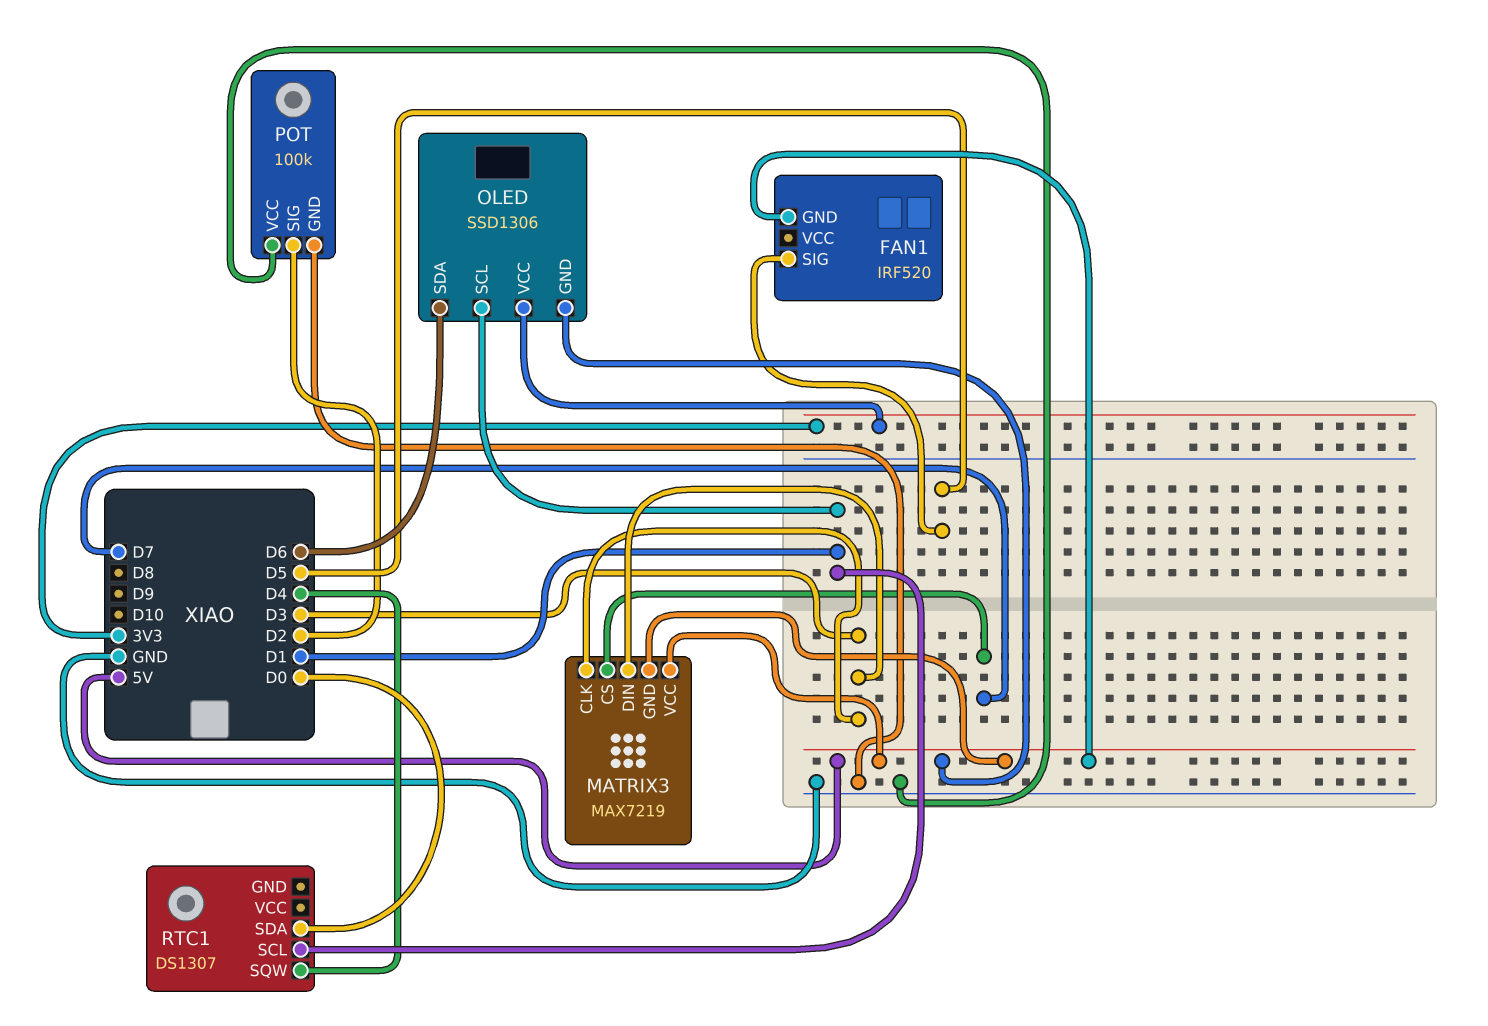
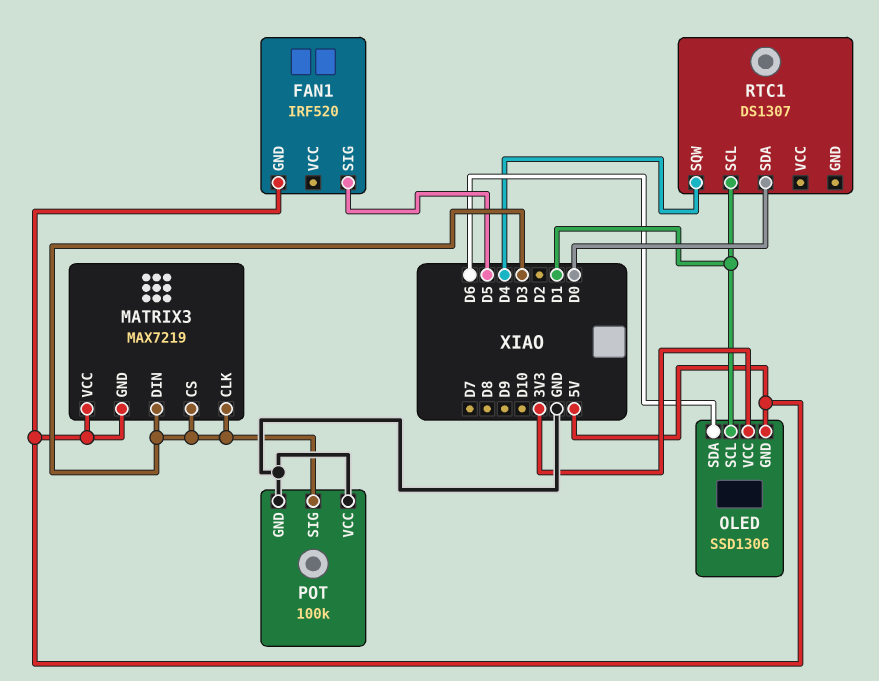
MATRIX3 pin CS: D7 -> D3
POT pin SIG: D2 -> D3

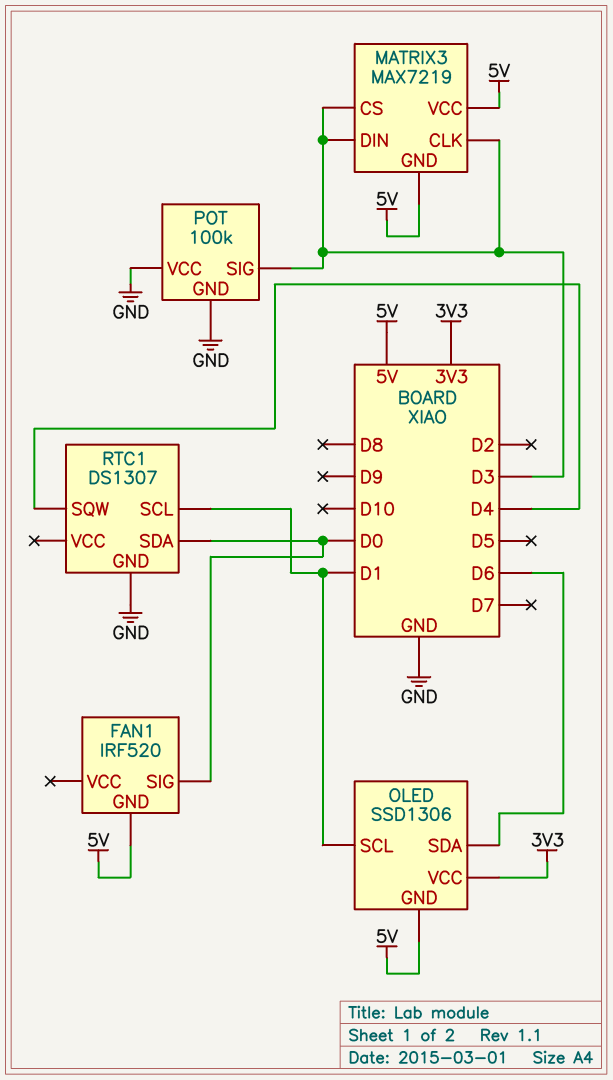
FAN1 pin SIG: D5 -> D0
RTC1 pin GND: none -> GND

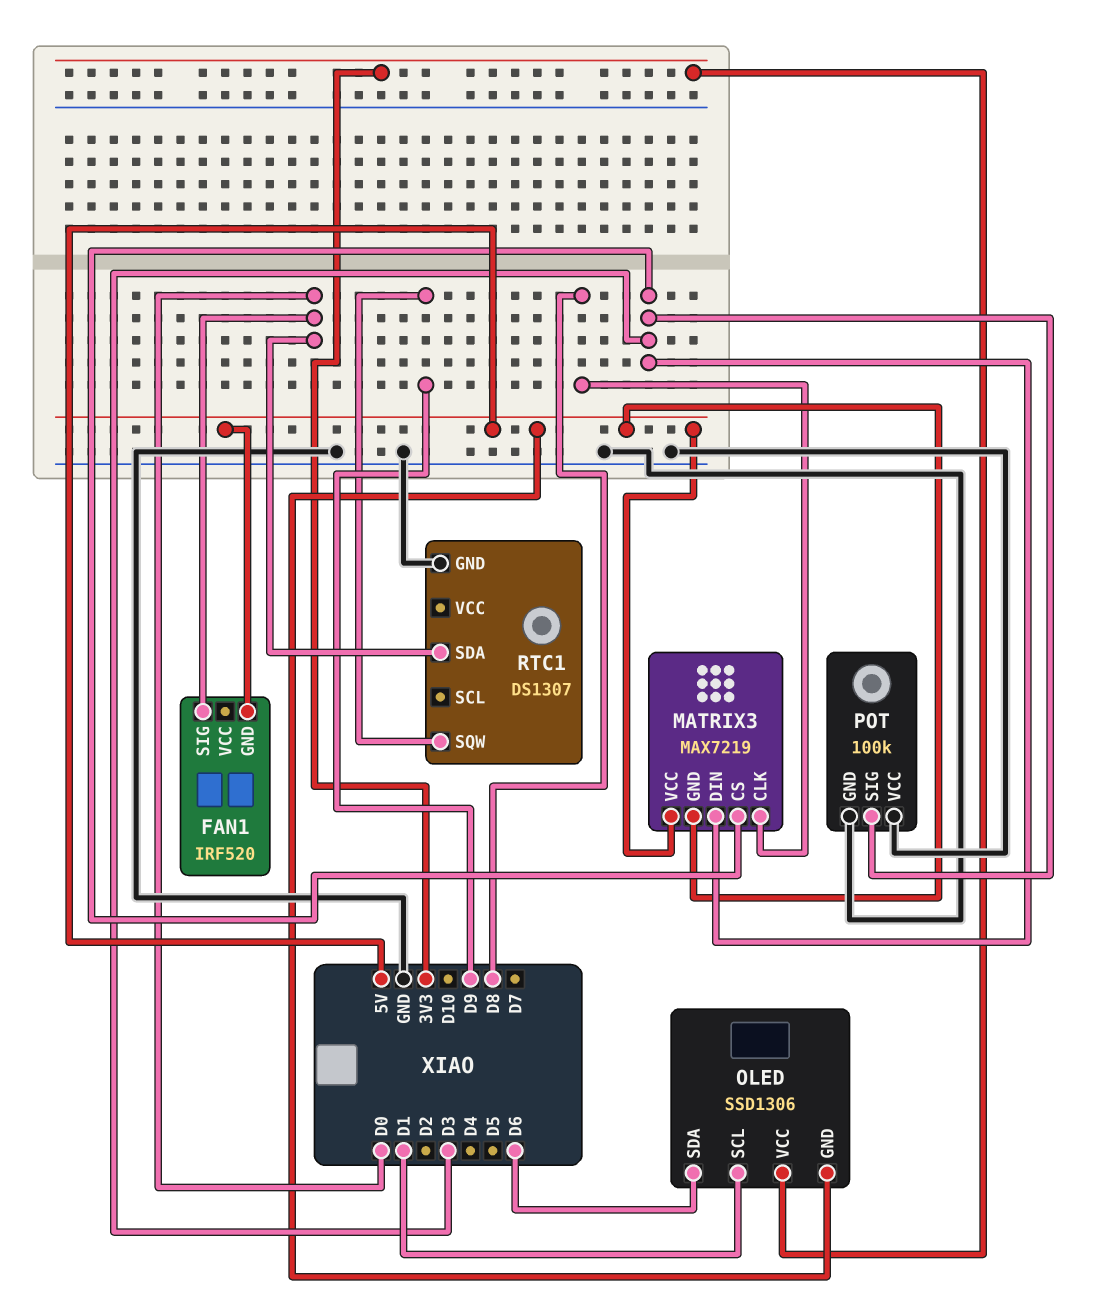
MATRIX3 pin CLK: D3 -> D8
RTC1 pin SCL: D1 -> none
RTC1 pin SQW: D4 -> D9

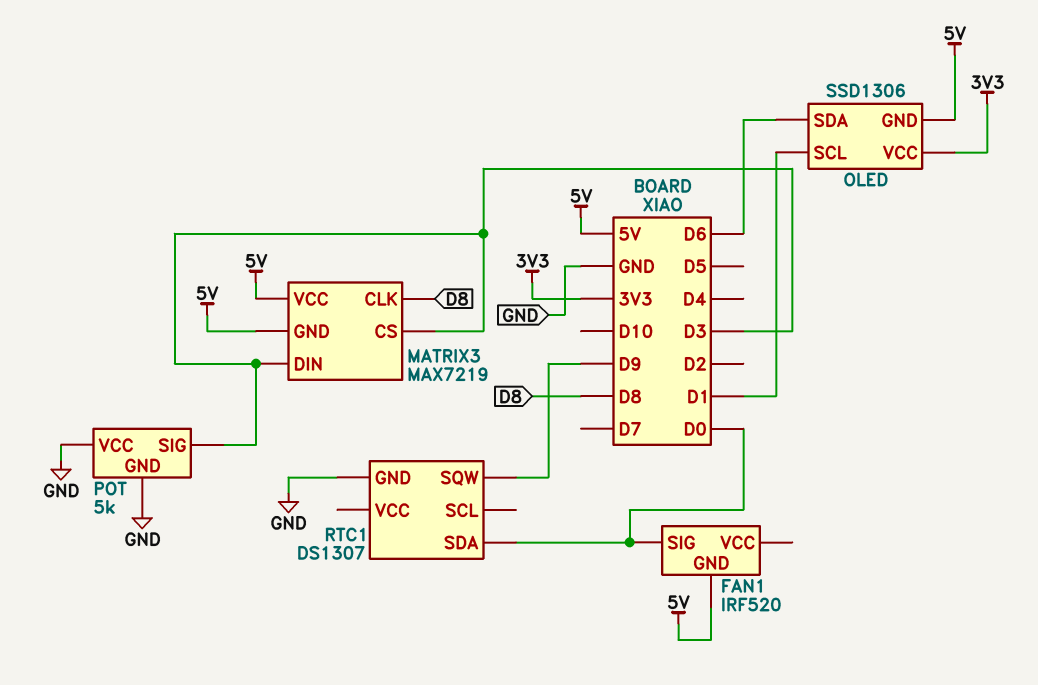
POT: 100k -> 5k

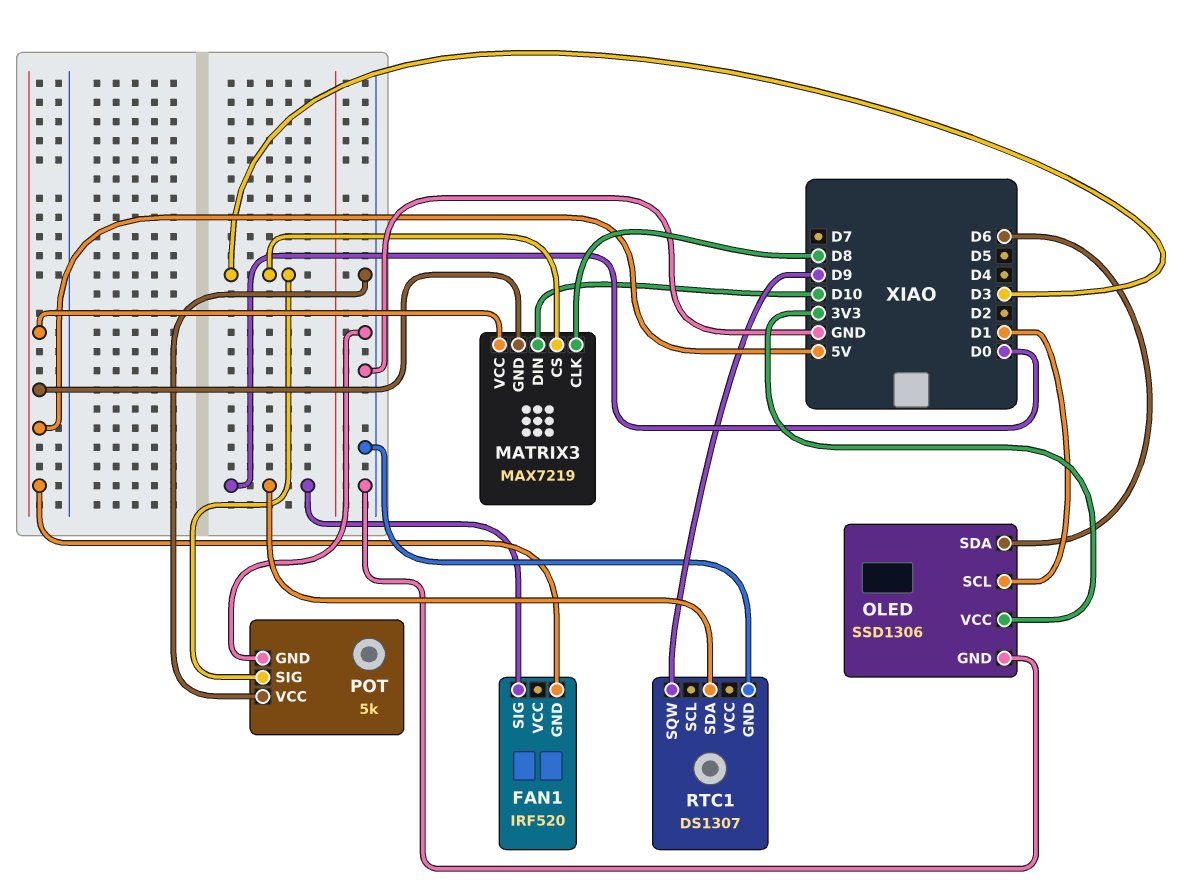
MATRIX3 pin DIN: D3 -> D10
OLED pin GND: 5V -> GND

